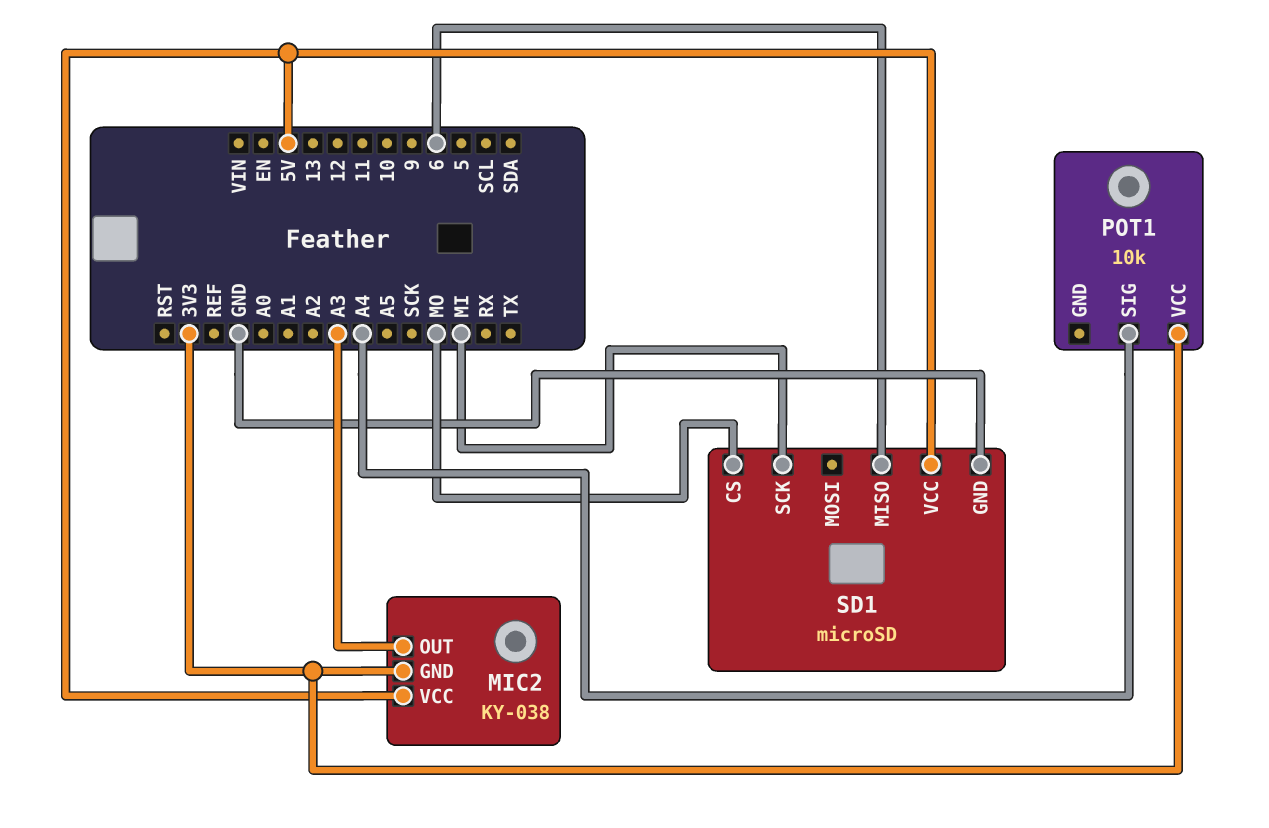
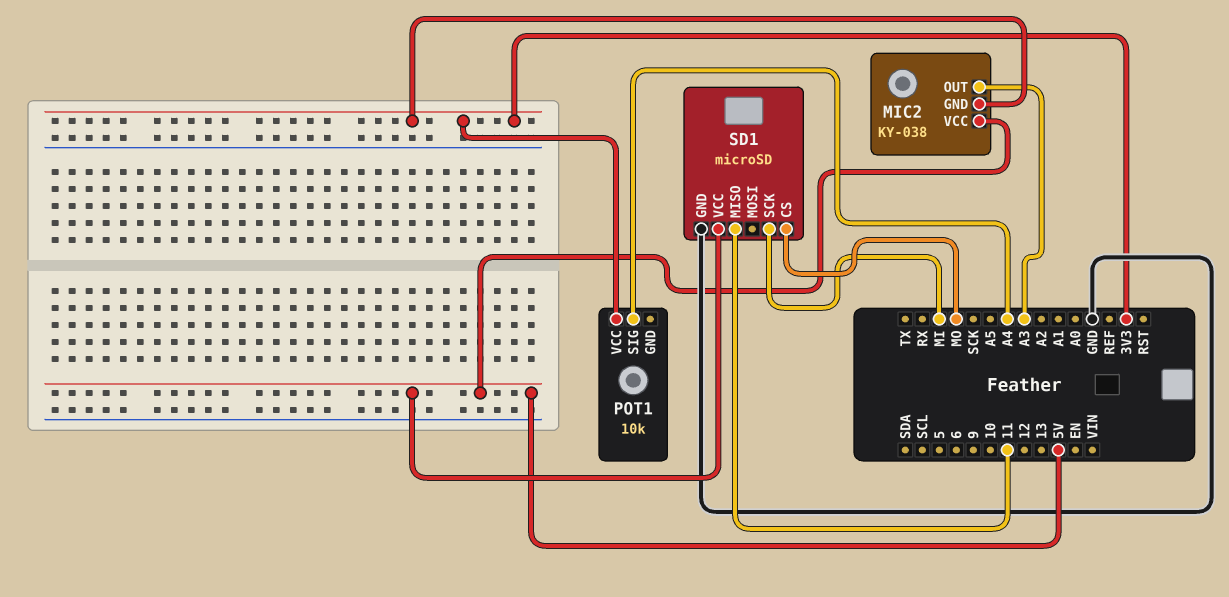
SD1 pin MISO: 6 -> 11

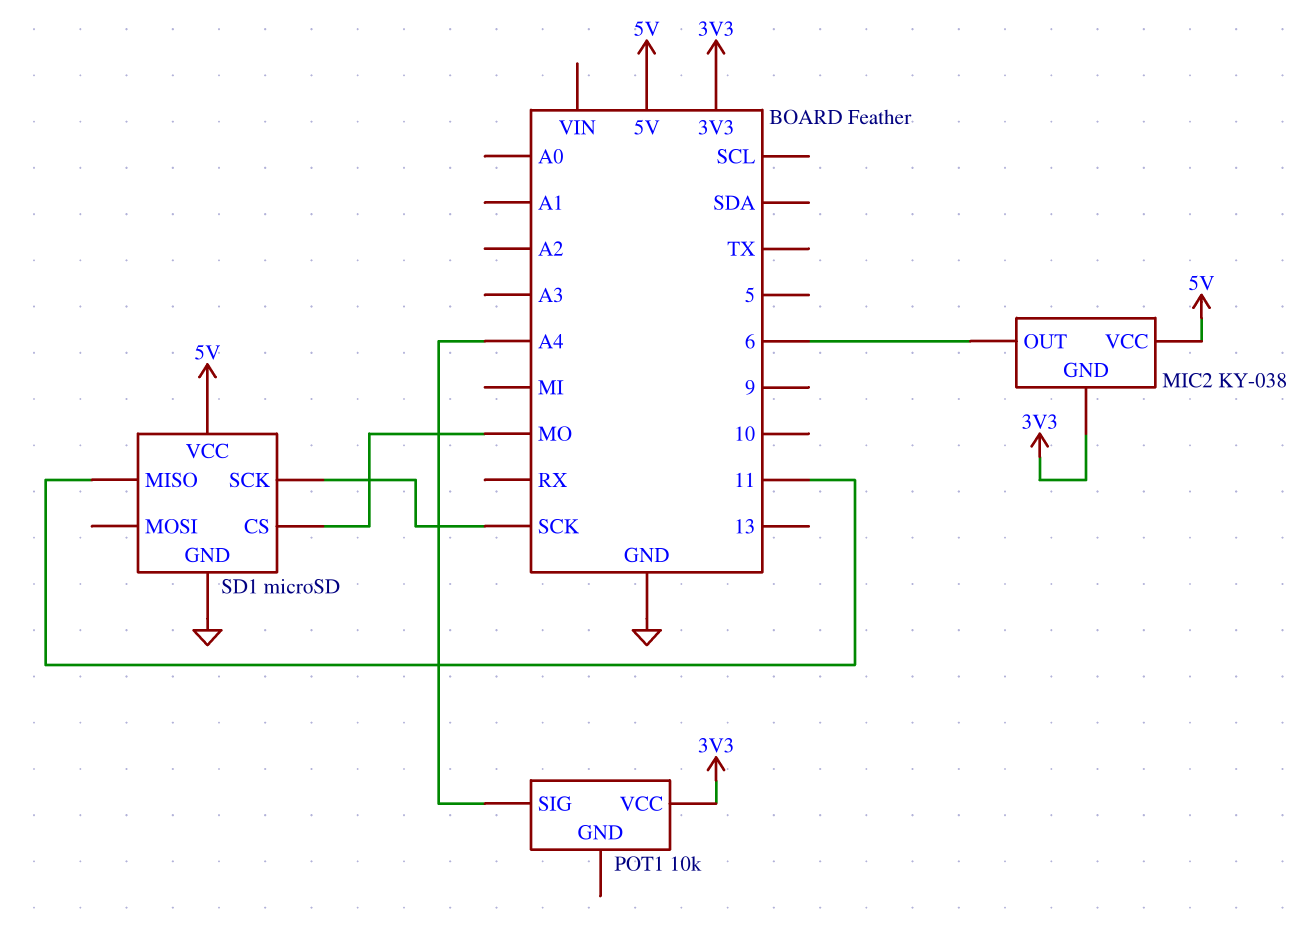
MIC2 pin OUT: A3 -> 6
SD1 pin SCK: MI -> SCK

